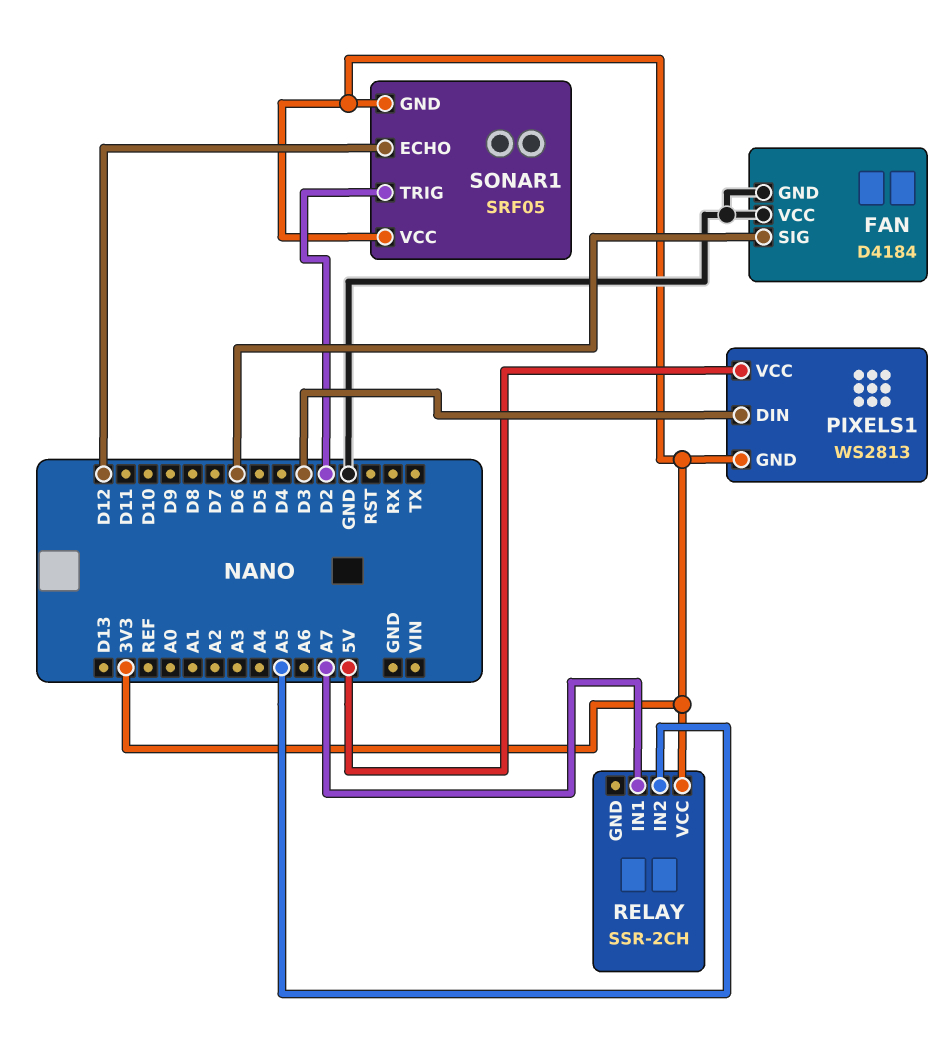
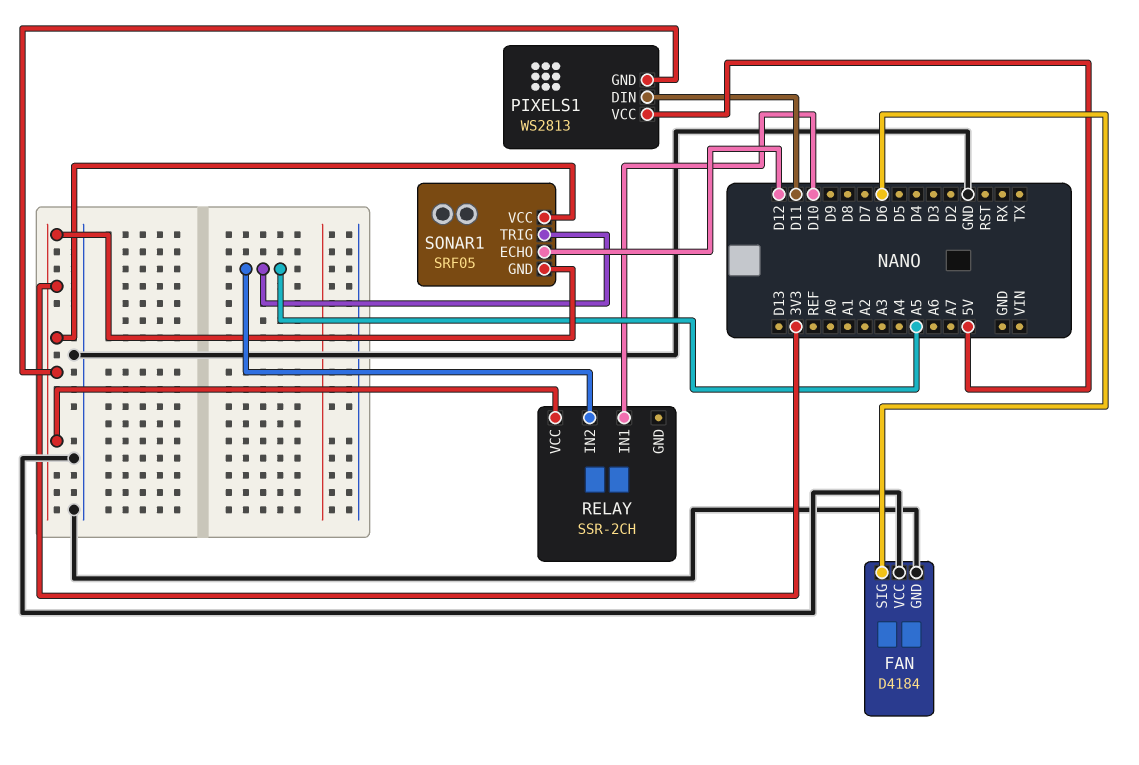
PIXELS1 pin DIN: D3 -> D11
RELAY pin IN1: A7 -> D10
SONAR1 pin TRIG: D2 -> A5

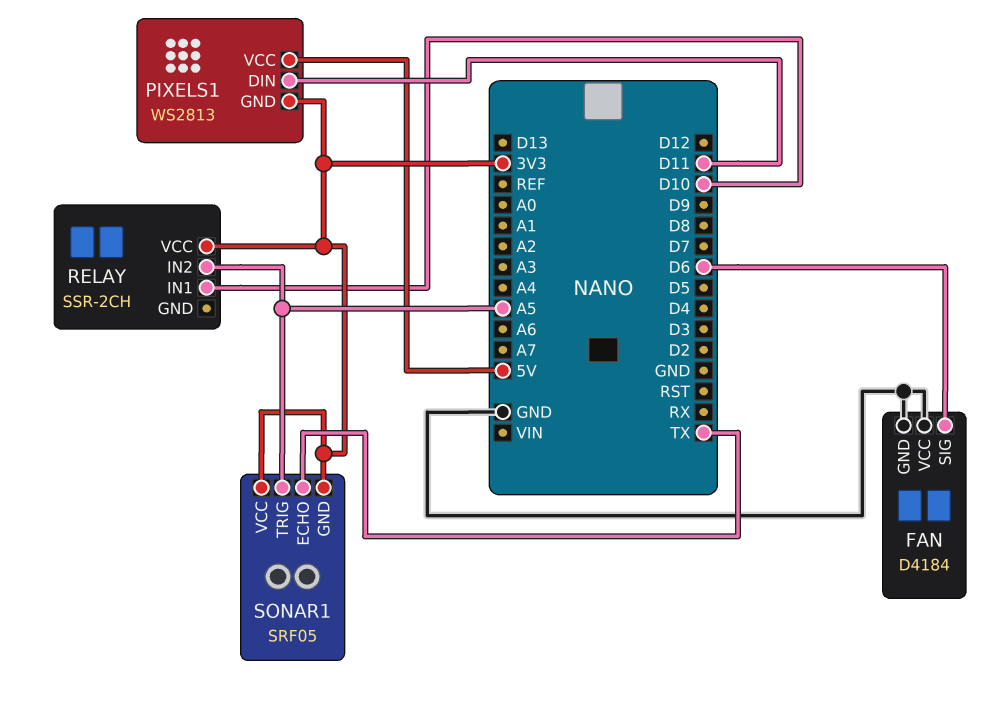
SONAR1 pin ECHO: D12 -> TX

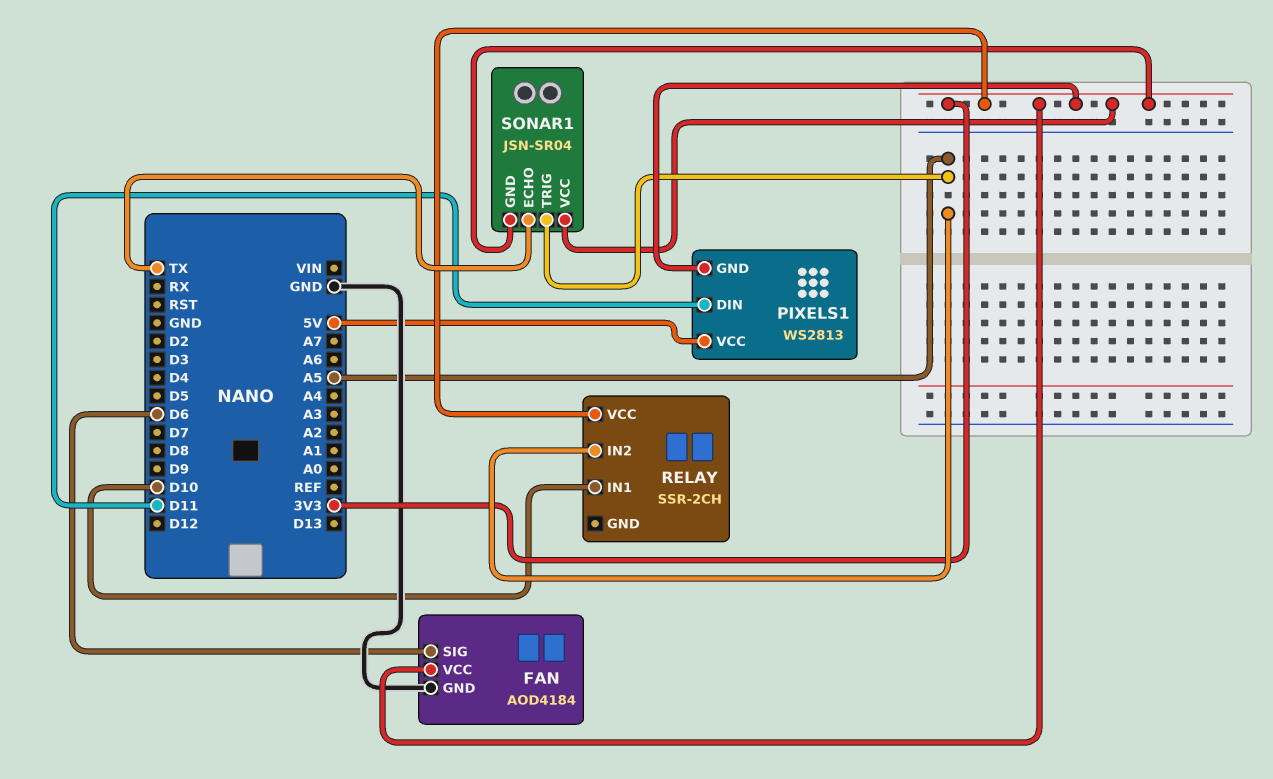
FAN: D4184 -> AOD4184
FAN pin VCC: GND -> 3V3
SONAR1: SRF05 -> JSN-SR04

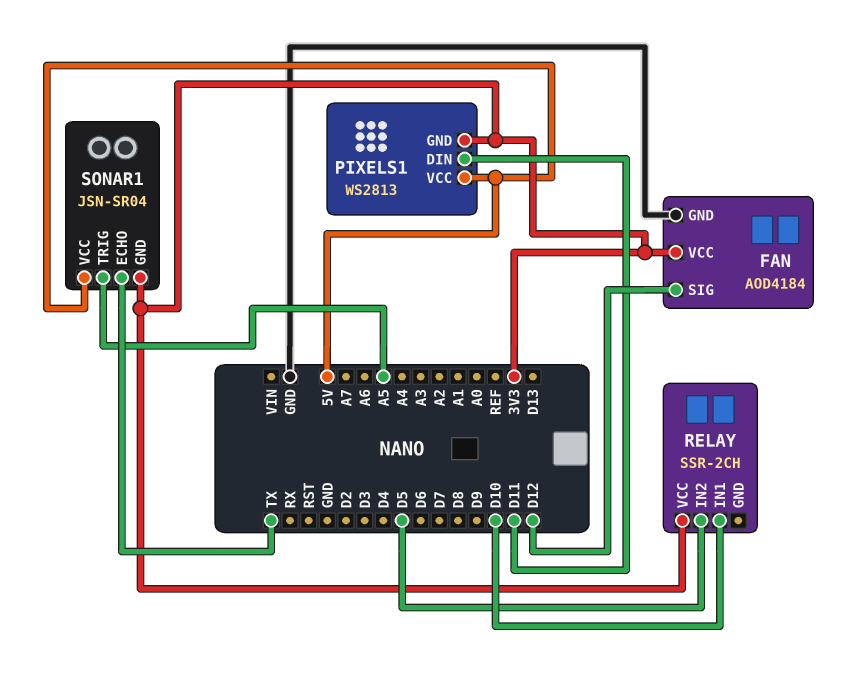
FAN pin SIG: D6 -> D12
RELAY pin IN2: A5 -> D5
SONAR1 pin VCC: 3V3 -> 5V

